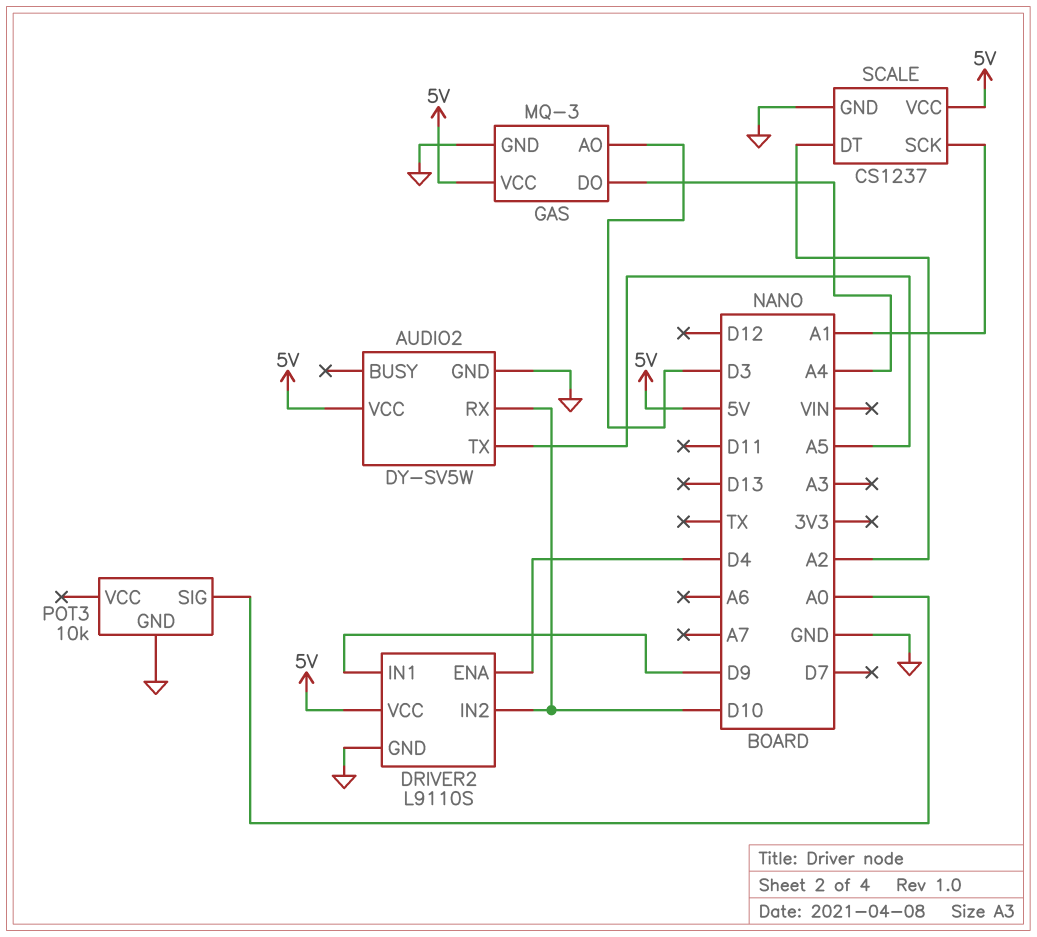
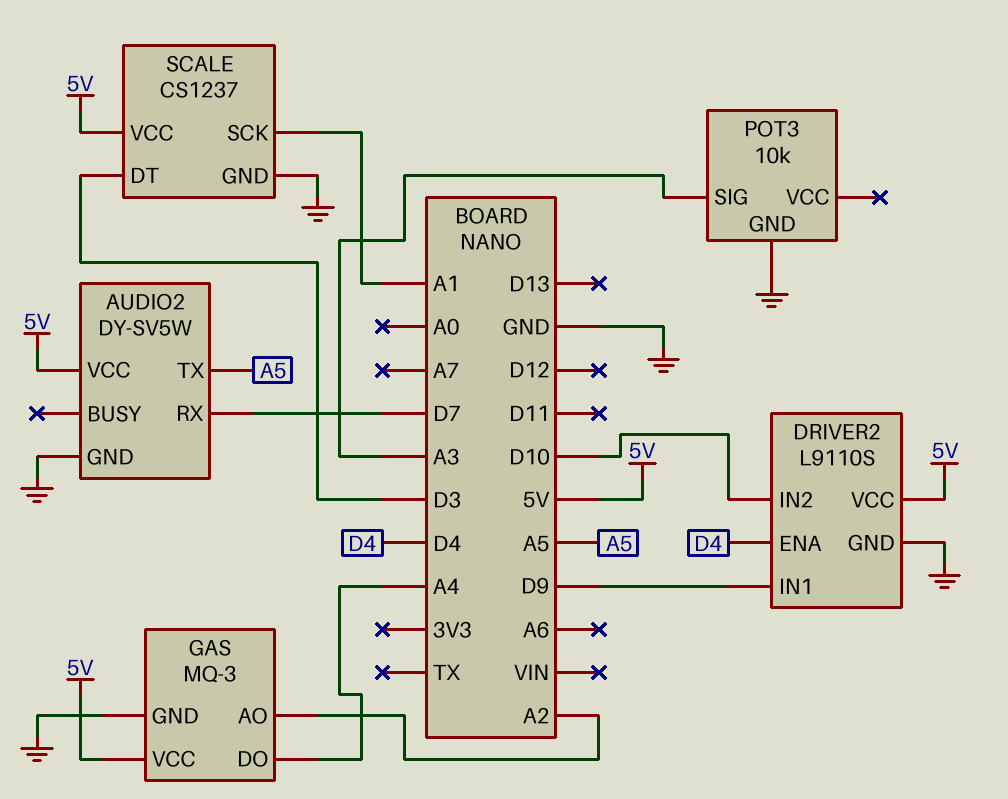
AUDIO2 pin RX: D10 -> D7
GAS pin AO: D3 -> A2
POT3 pin SIG: A0 -> A3
SCALE pin DT: A2 -> D3

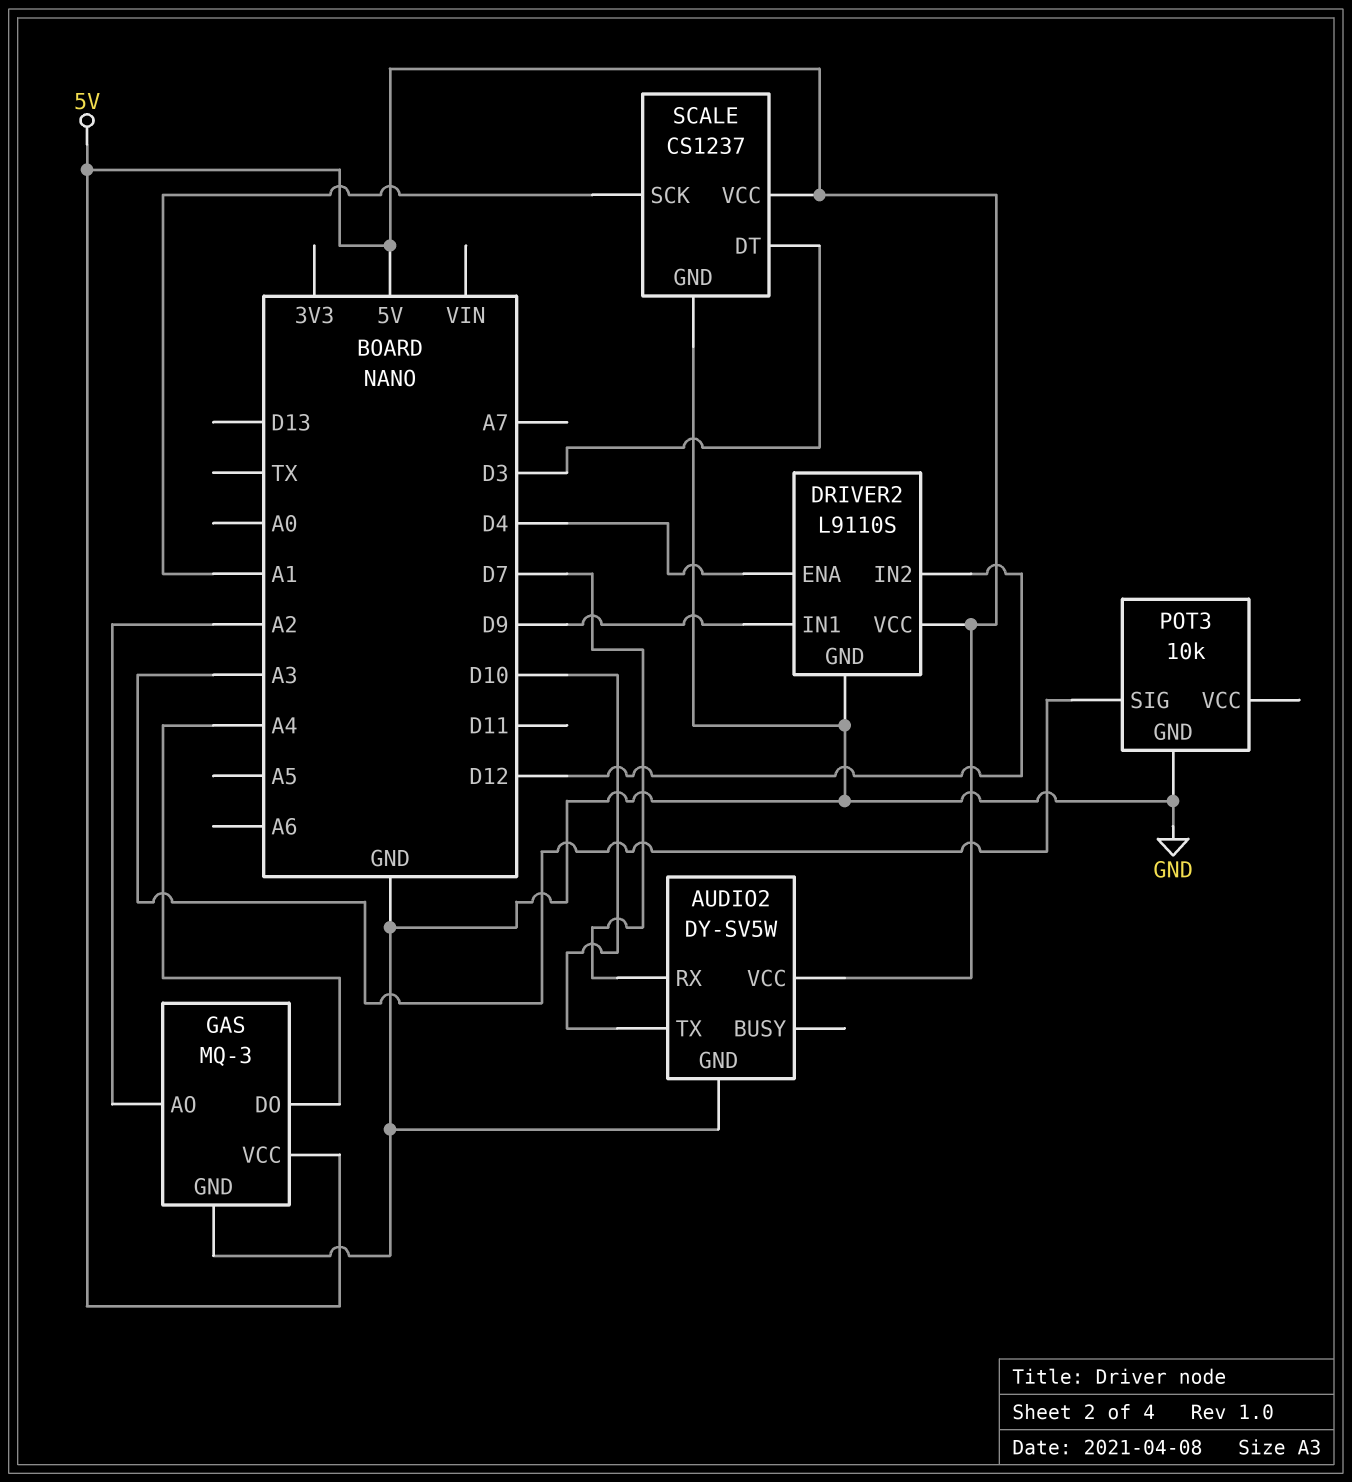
AUDIO2 pin TX: A5 -> D10
DRIVER2 pin IN2: D10 -> D12

